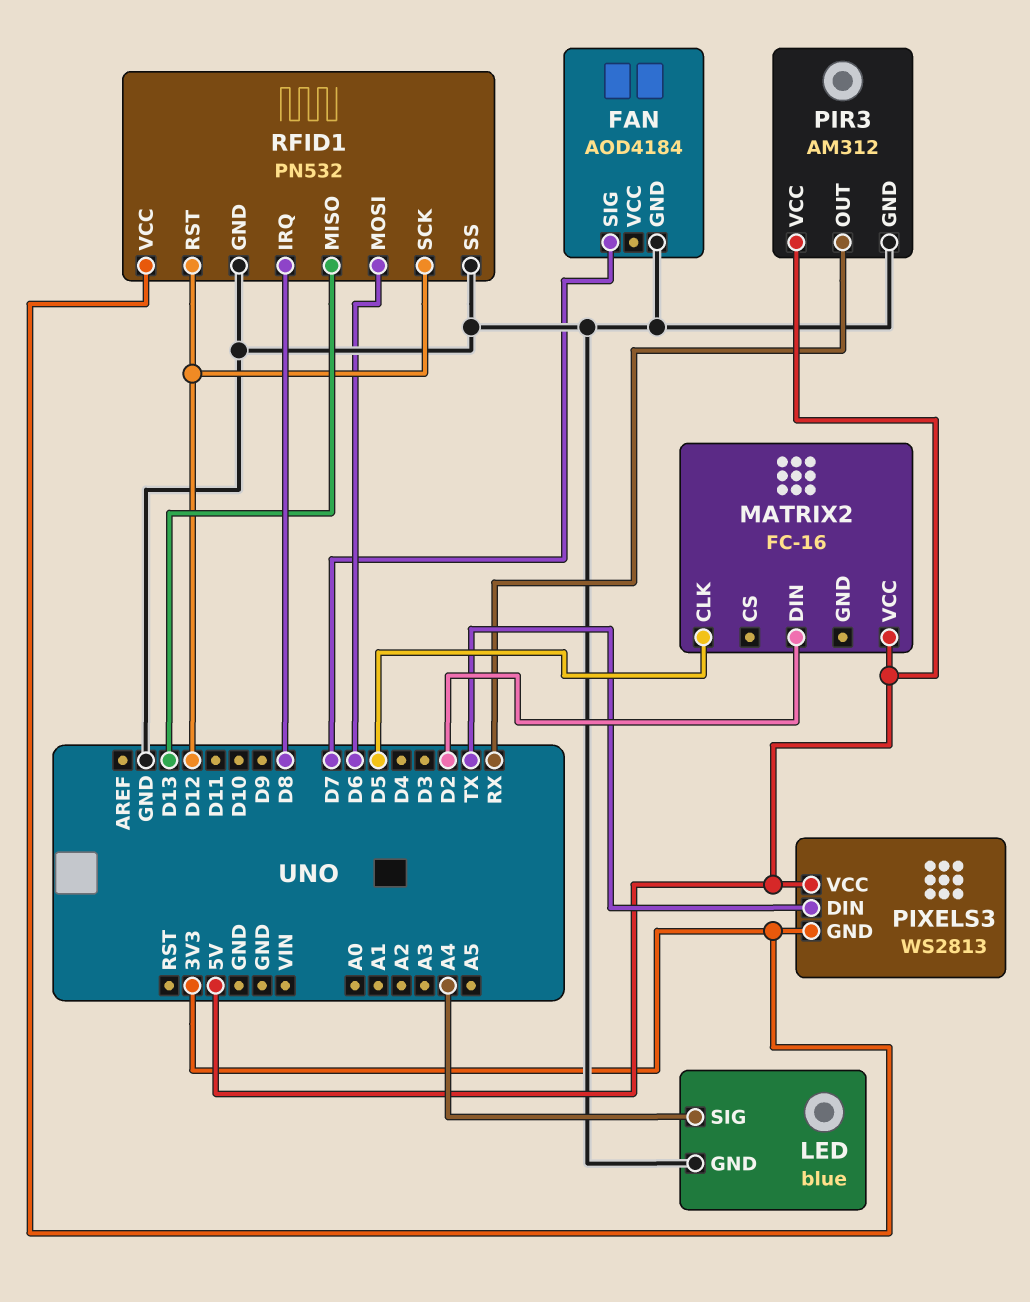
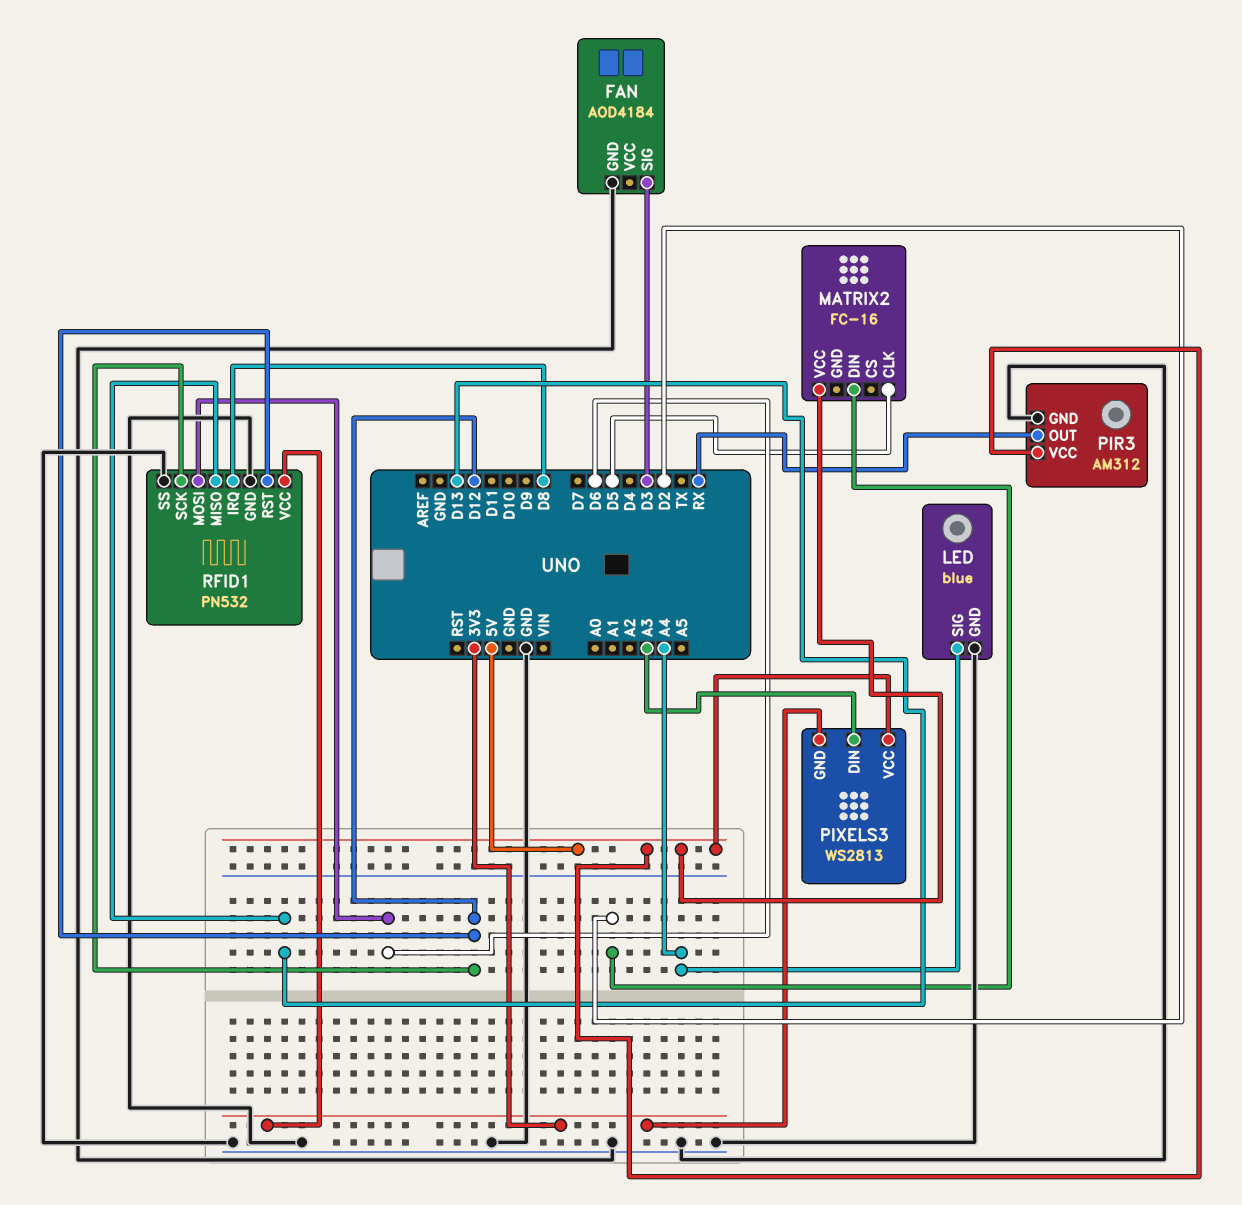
FAN pin SIG: D7 -> D3
PIXELS3 pin DIN: TX -> A3

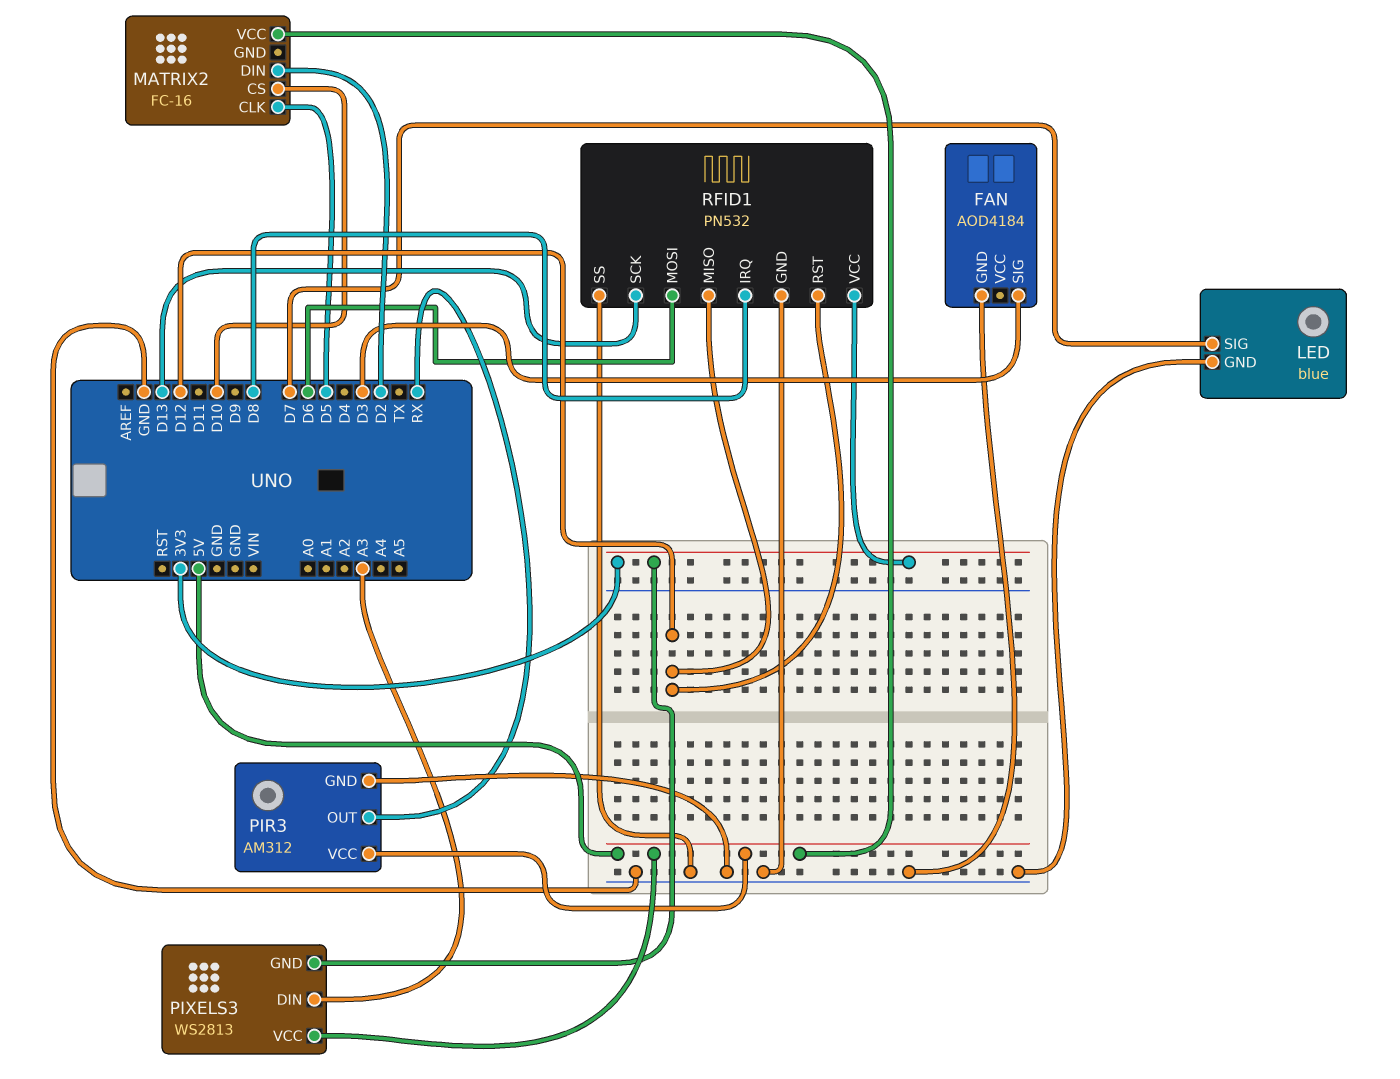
LED pin SIG: A4 -> D7
MATRIX2 pin CS: none -> D10
RFID1 pin MISO: D13 -> D12
RFID1 pin SCK: D12 -> D13

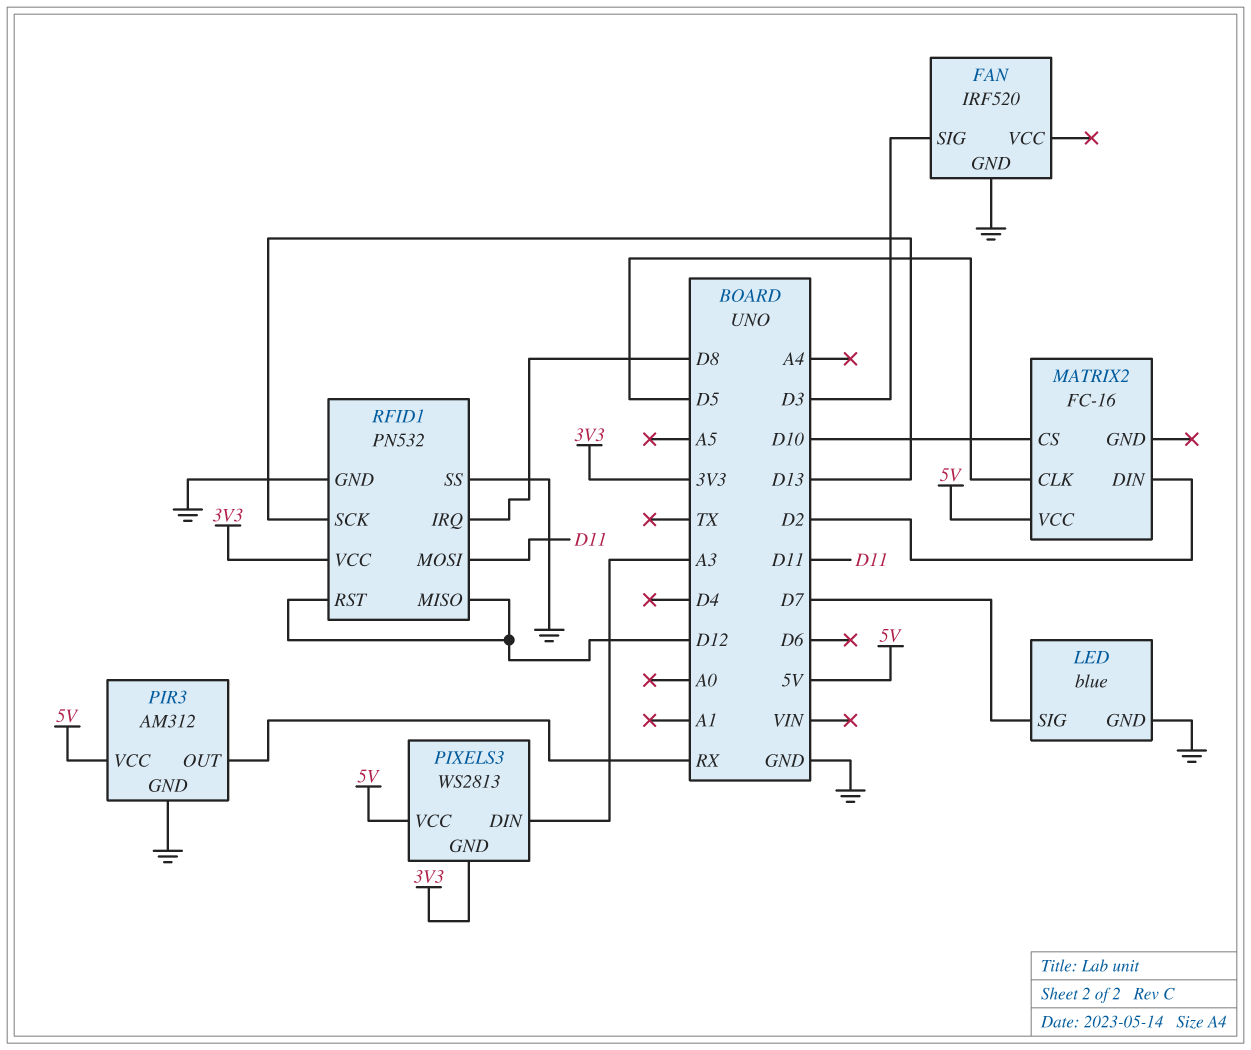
FAN: AOD4184 -> IRF520
RFID1 pin MOSI: D6 -> D11

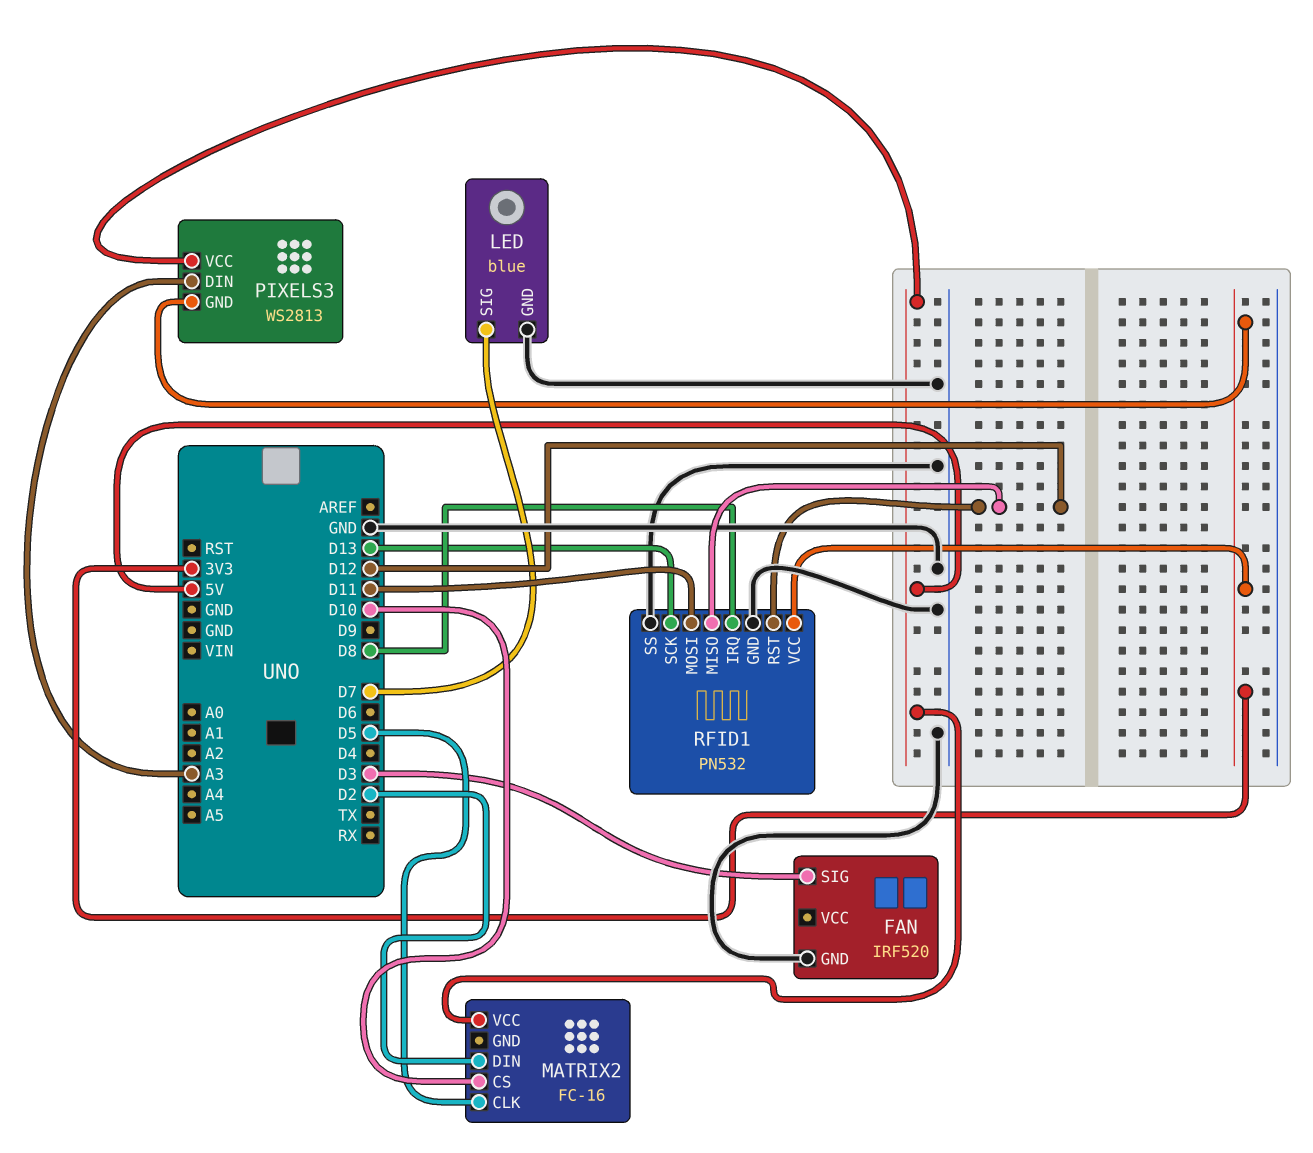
PIR3: AM312 -> none
PIR3 pin GND: GND -> none
PIR3 pin OUT: RX -> none
PIR3 pin VCC: 5V -> none

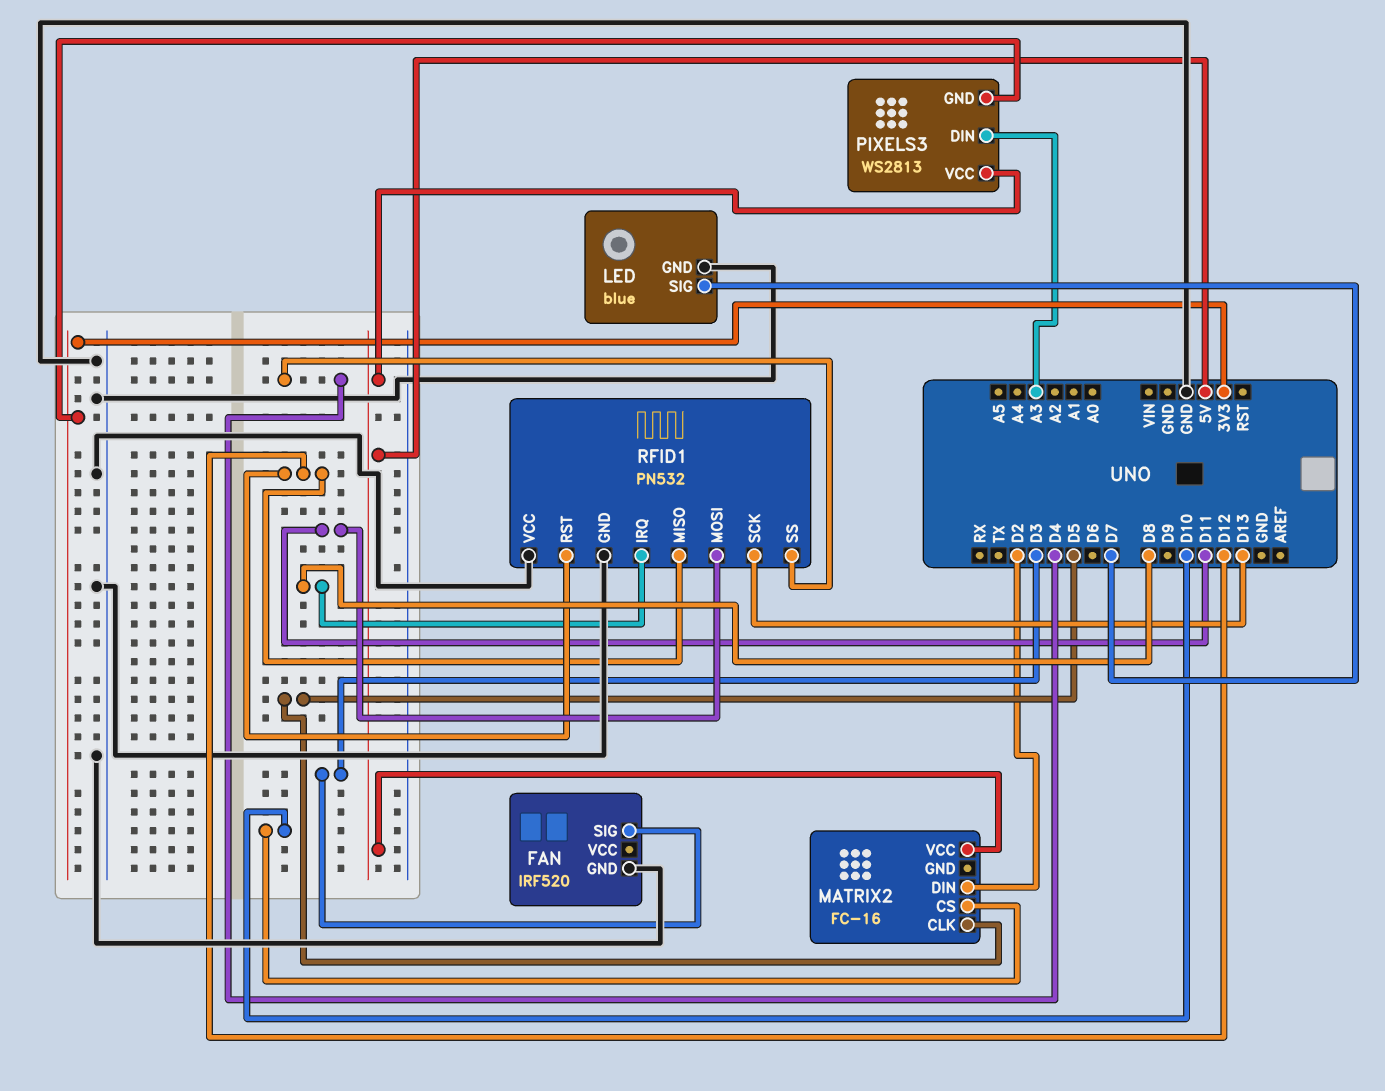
RFID1 pin SS: GND -> D4
RFID1 pin VCC: 3V3 -> GND

